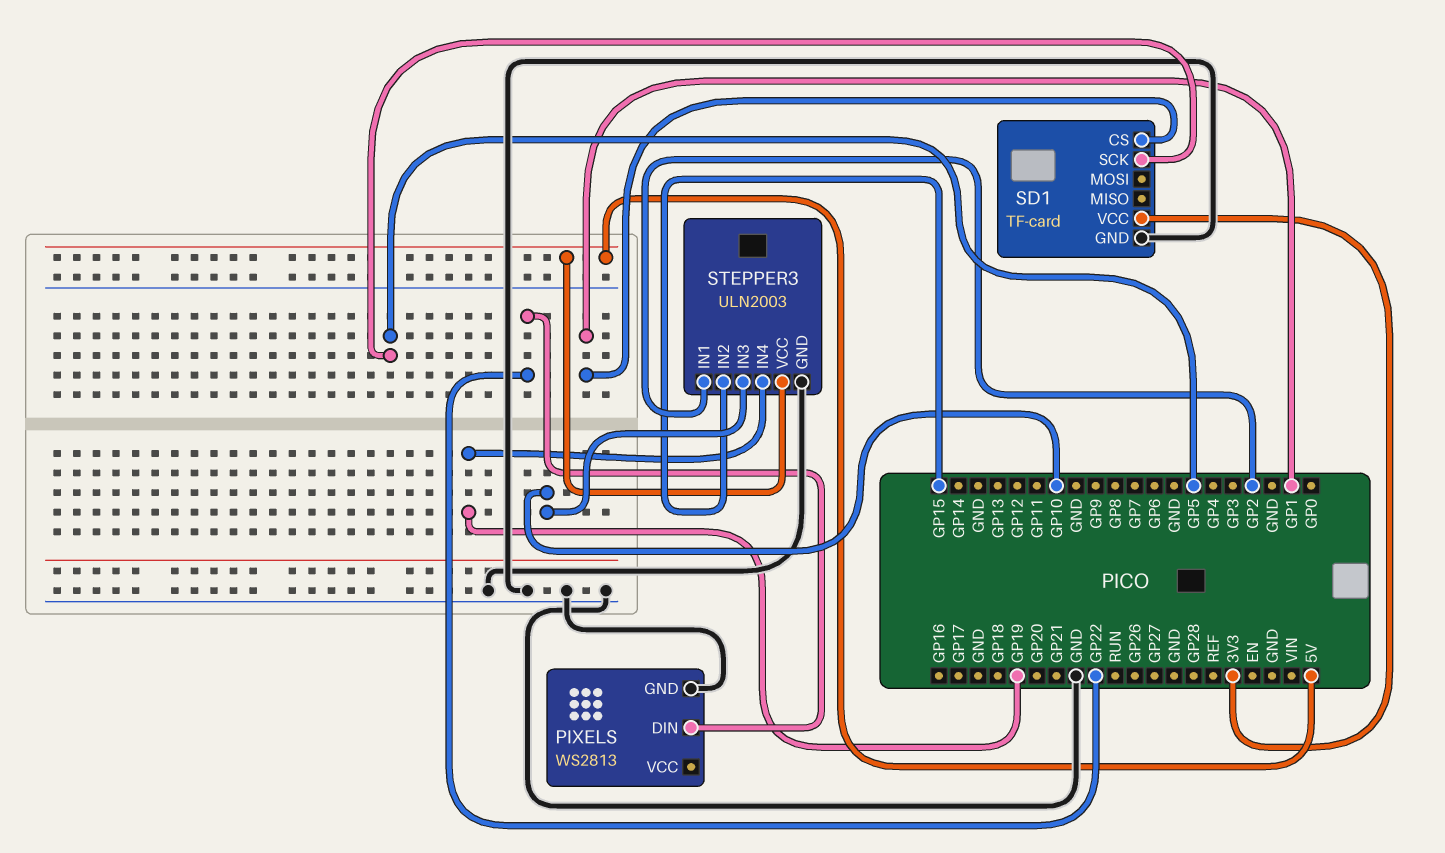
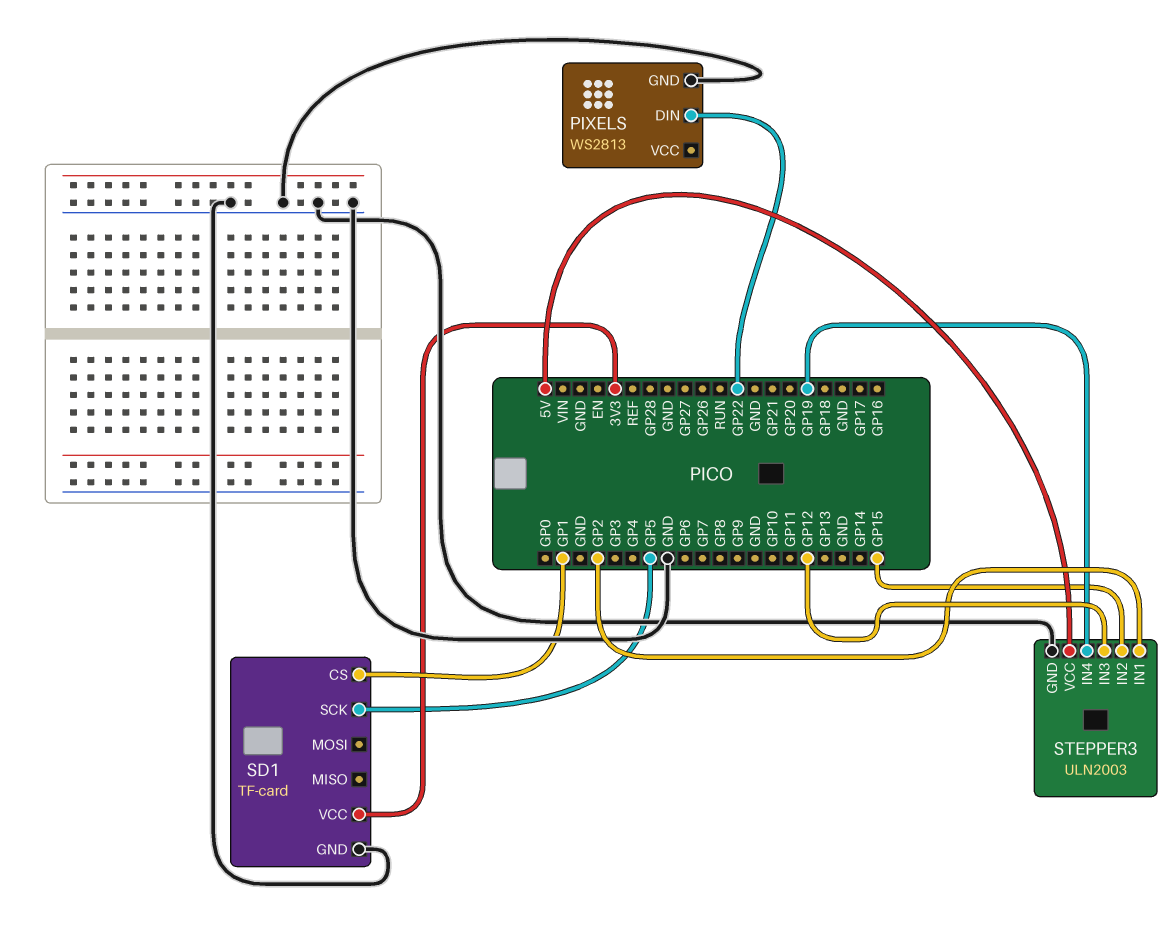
STEPPER3 pin IN3: GP10 -> GP12

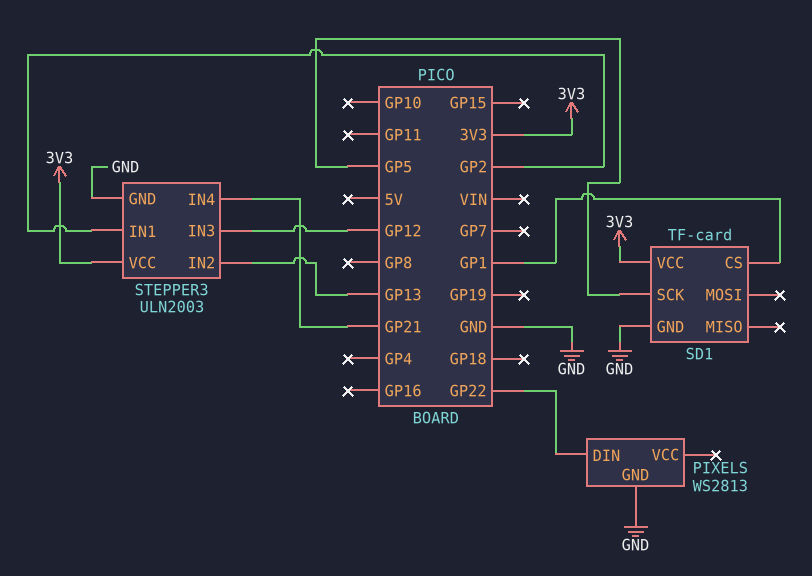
STEPPER3 pin IN2: GP15 -> GP13
STEPPER3 pin IN4: GP19 -> GP21
STEPPER3 pin VCC: 5V -> 3V3

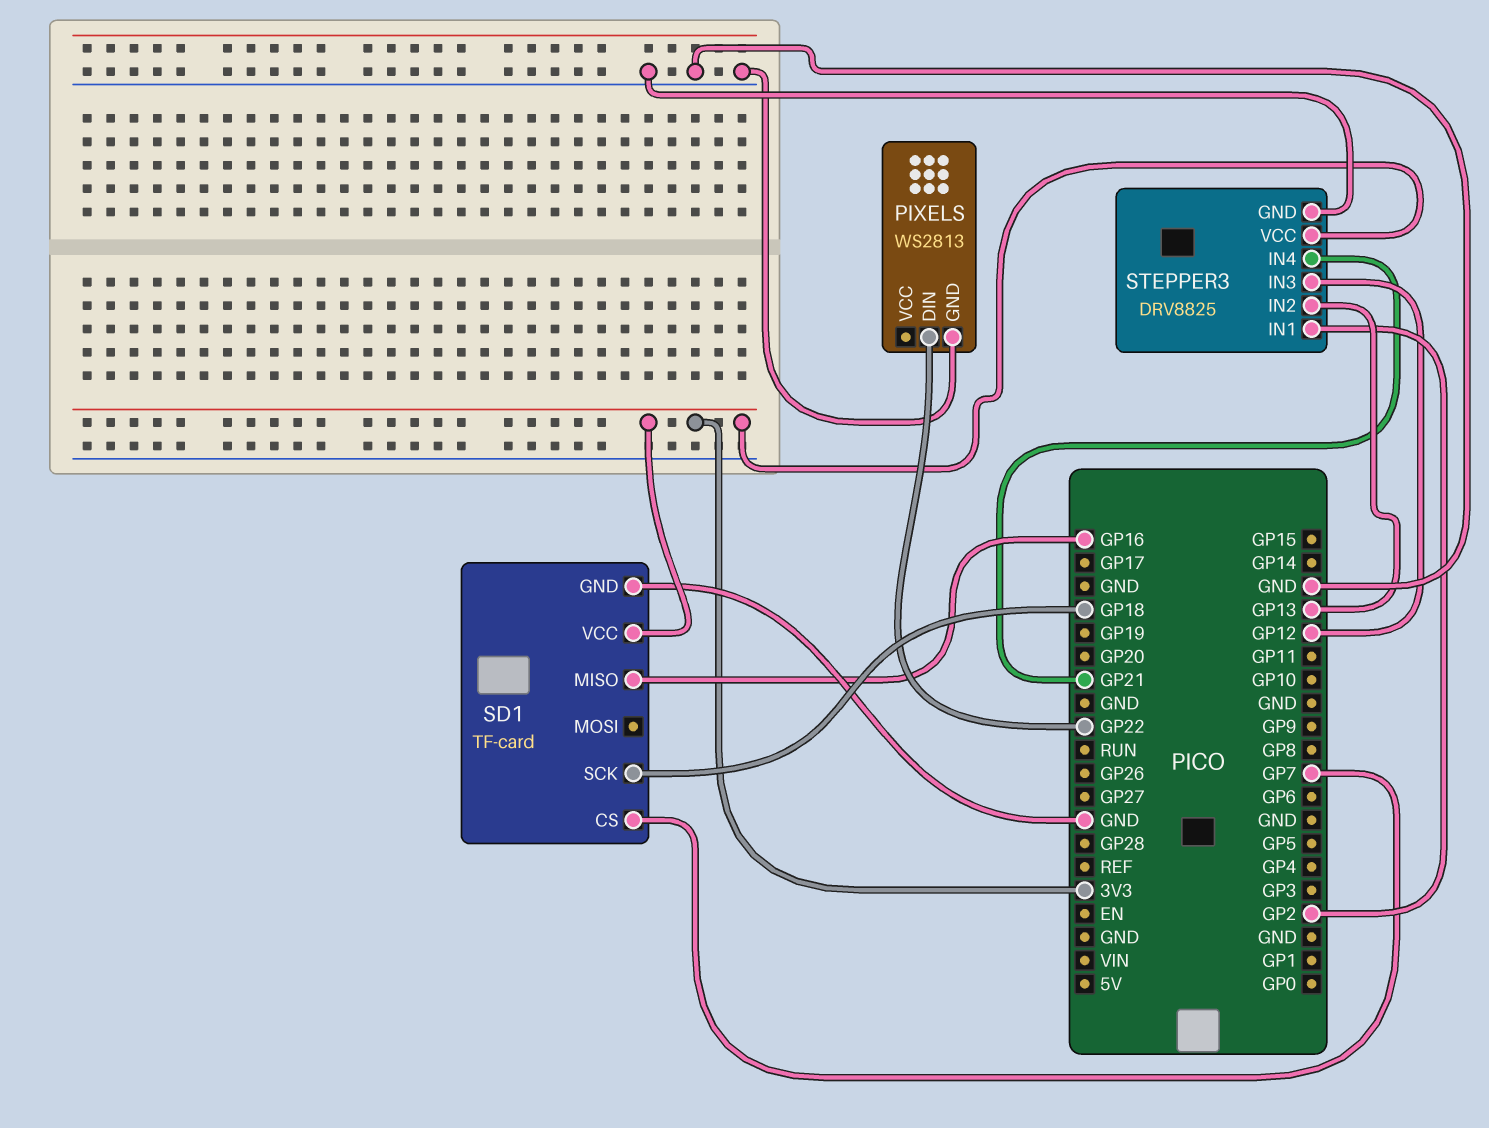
SD1 pin CS: GP1 -> GP7
SD1 pin MISO: none -> GP16
SD1 pin SCK: GP5 -> GP18
STEPPER3: ULN2003 -> DRV8825

